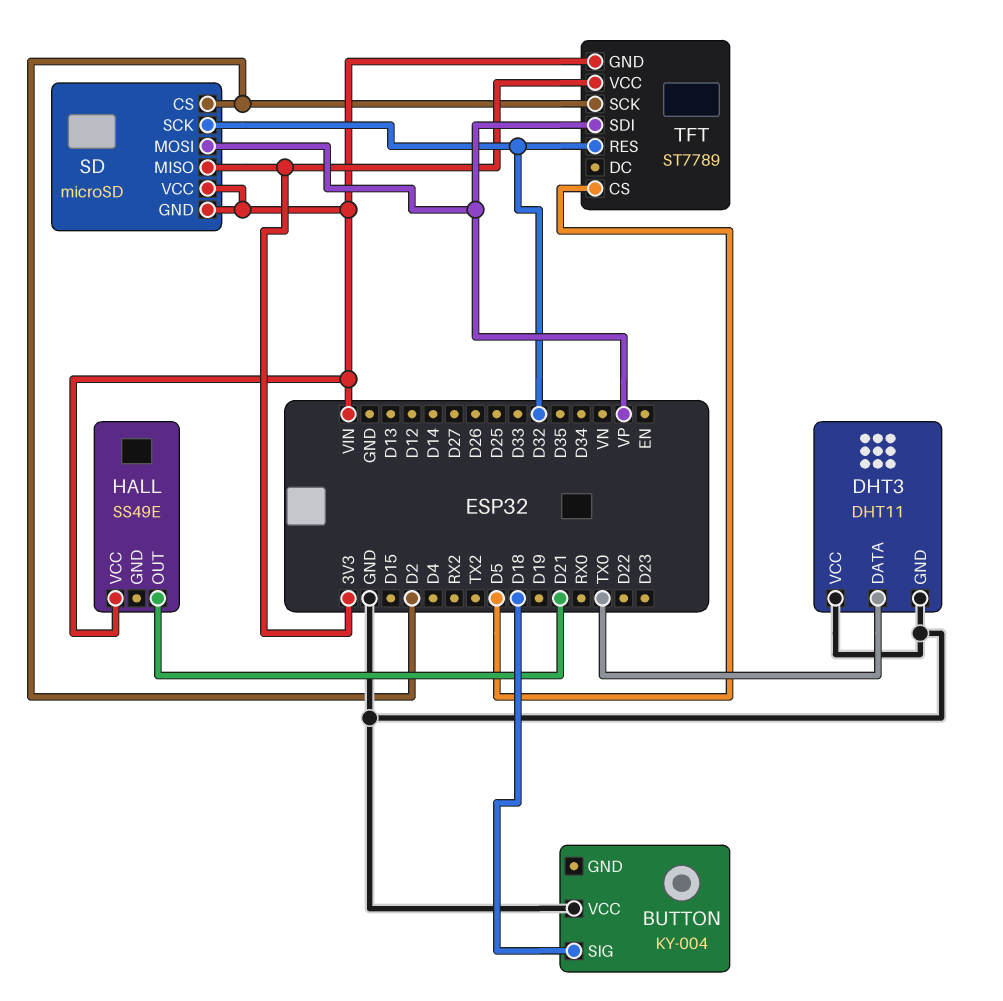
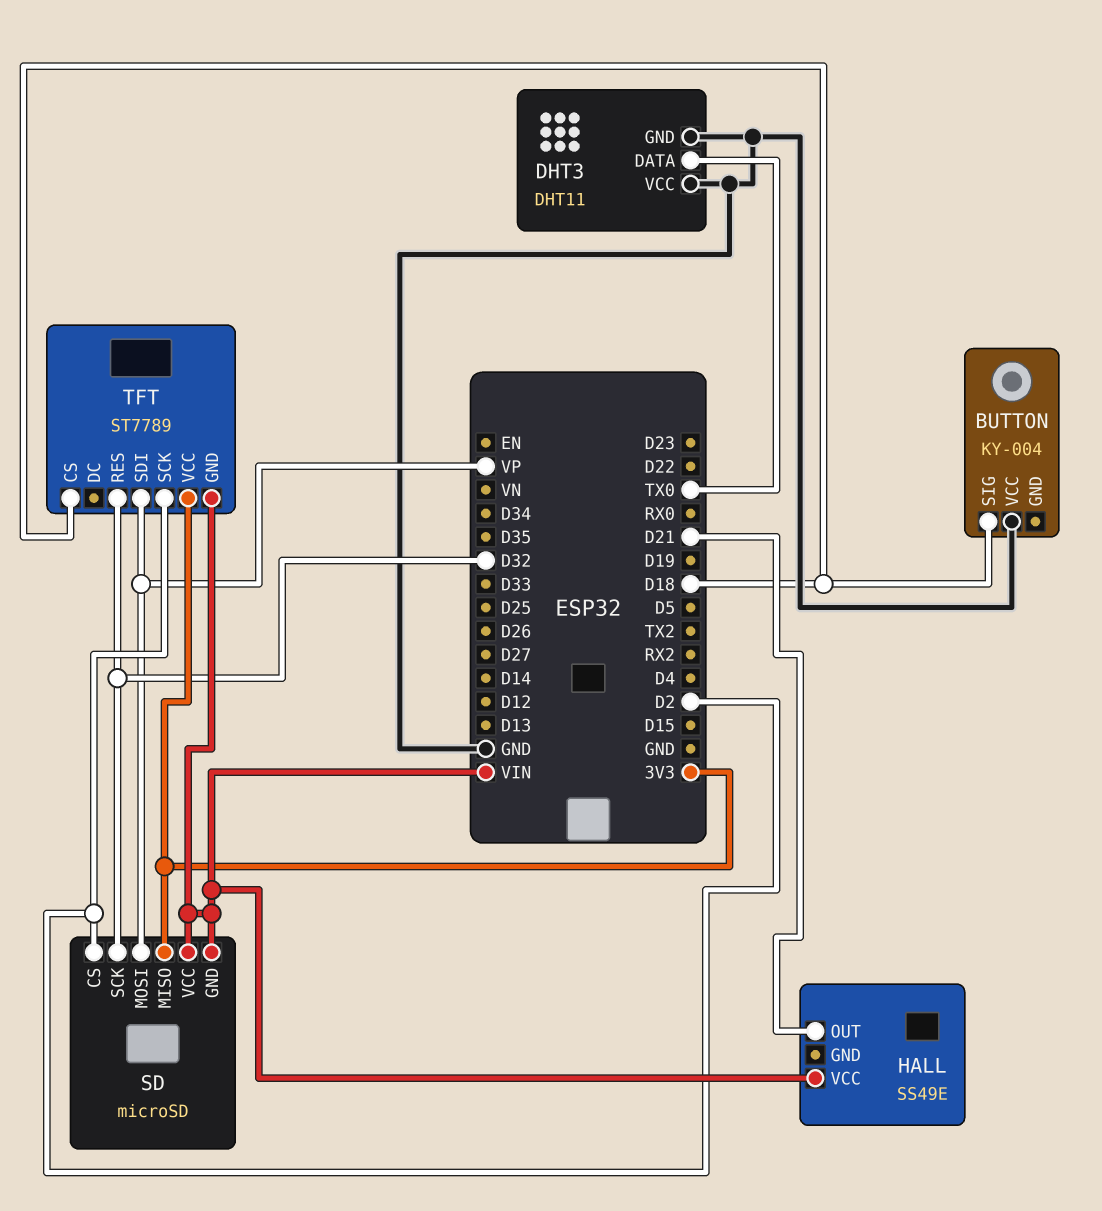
TFT pin CS: D5 -> D18

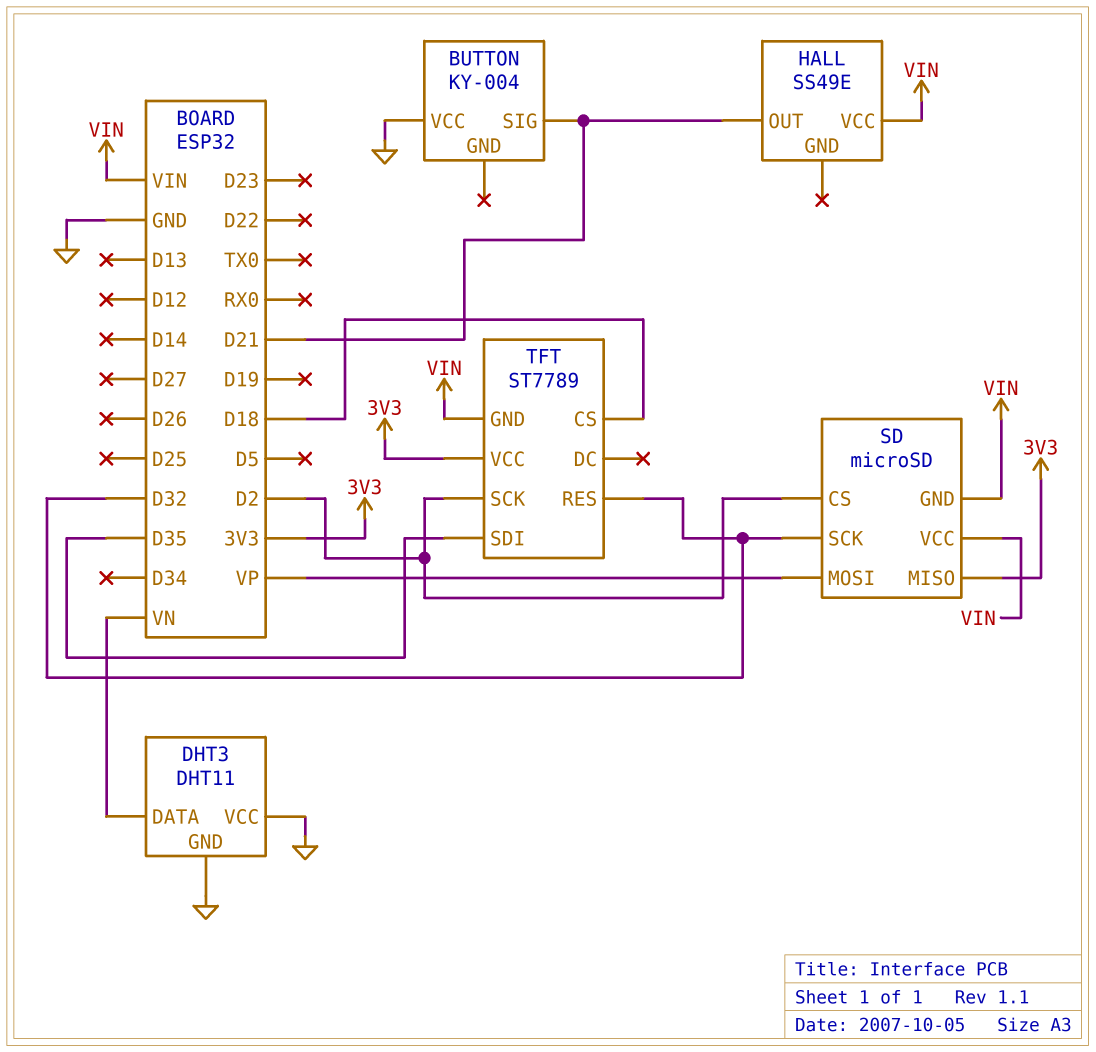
BUTTON pin SIG: D18 -> D21
DHT3 pin DATA: TX0 -> VN
TFT pin SDI: VP -> D35

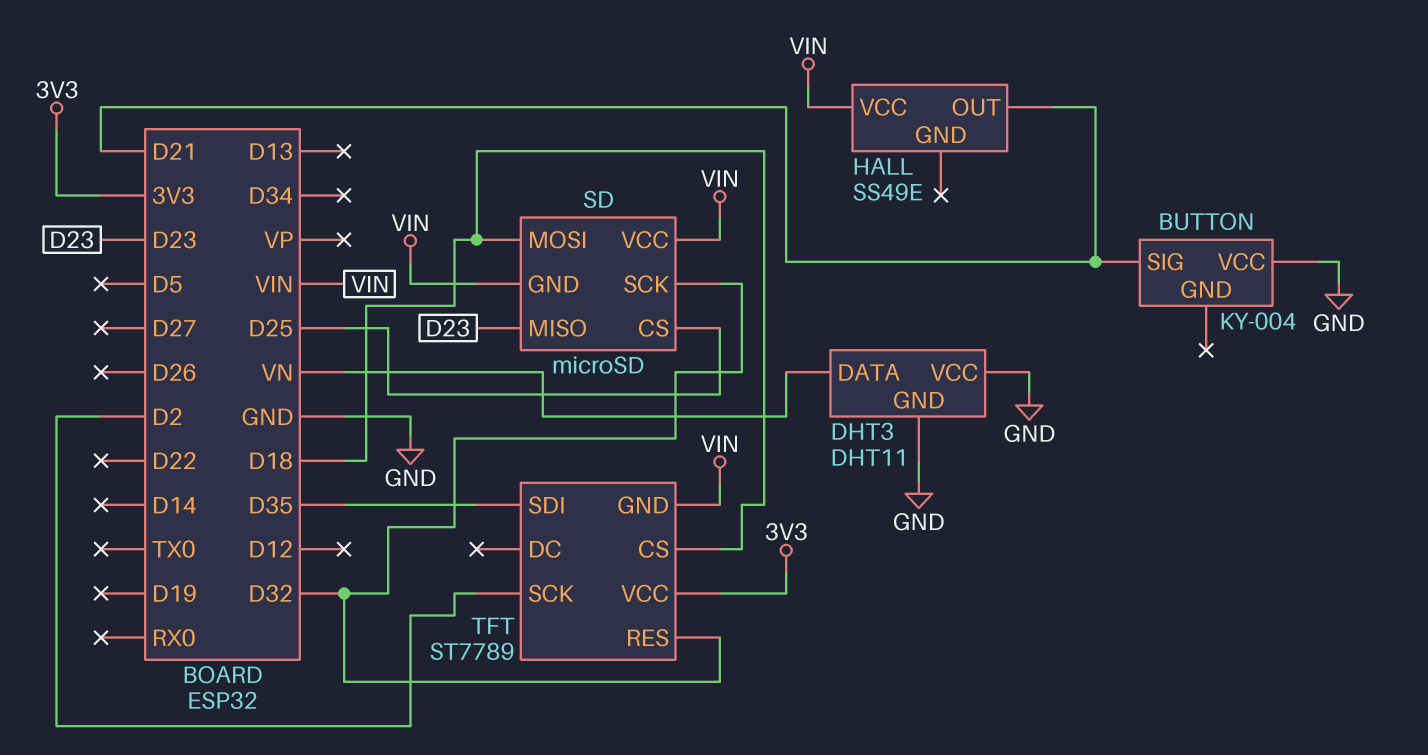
SD pin CS: D2 -> D25
SD pin MISO: 3V3 -> D23
SD pin MOSI: VP -> D18

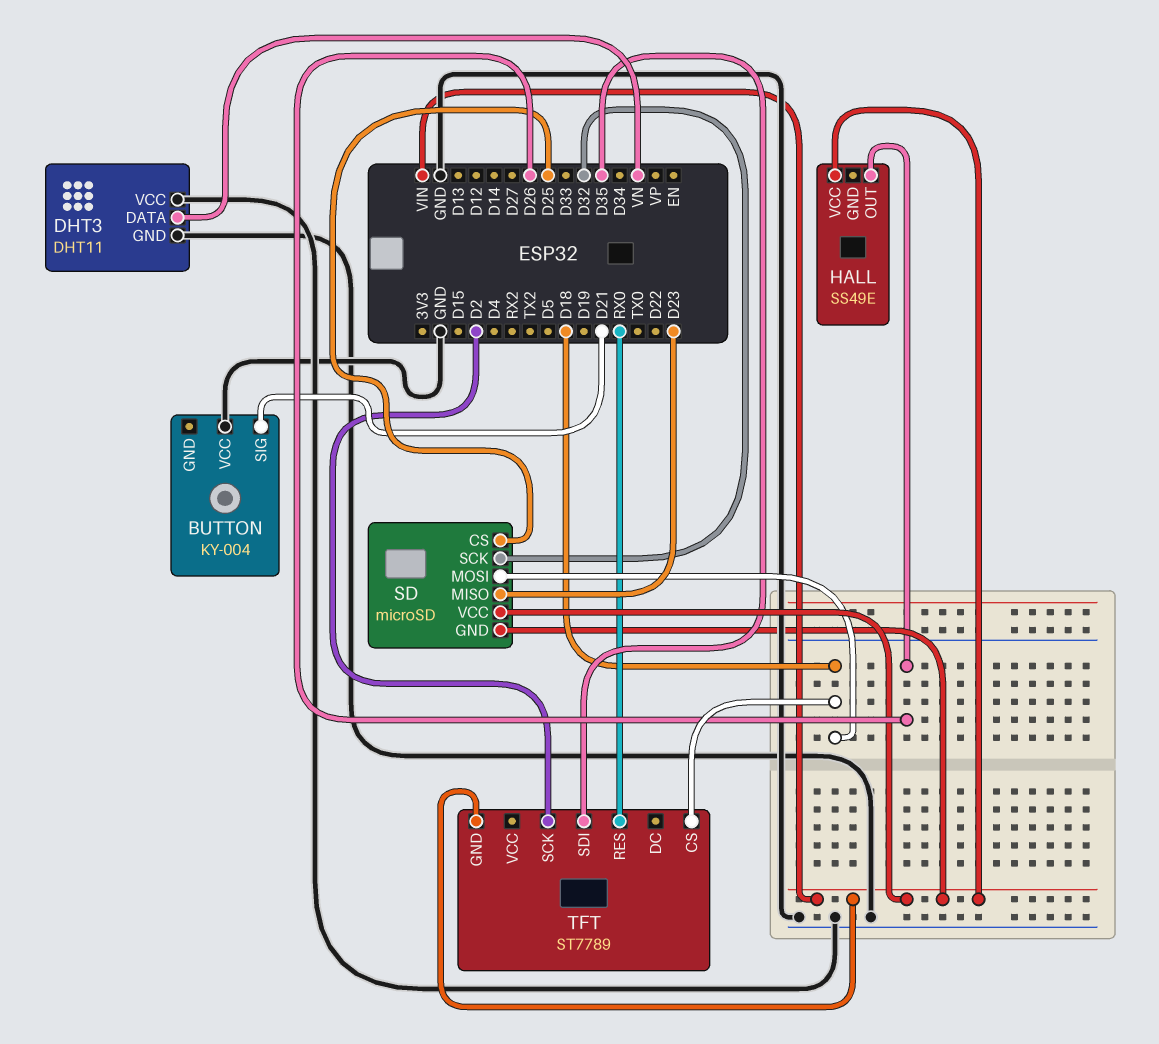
HALL pin OUT: D21 -> D26
TFT pin RES: D32 -> RX0
TFT pin VCC: 3V3 -> none

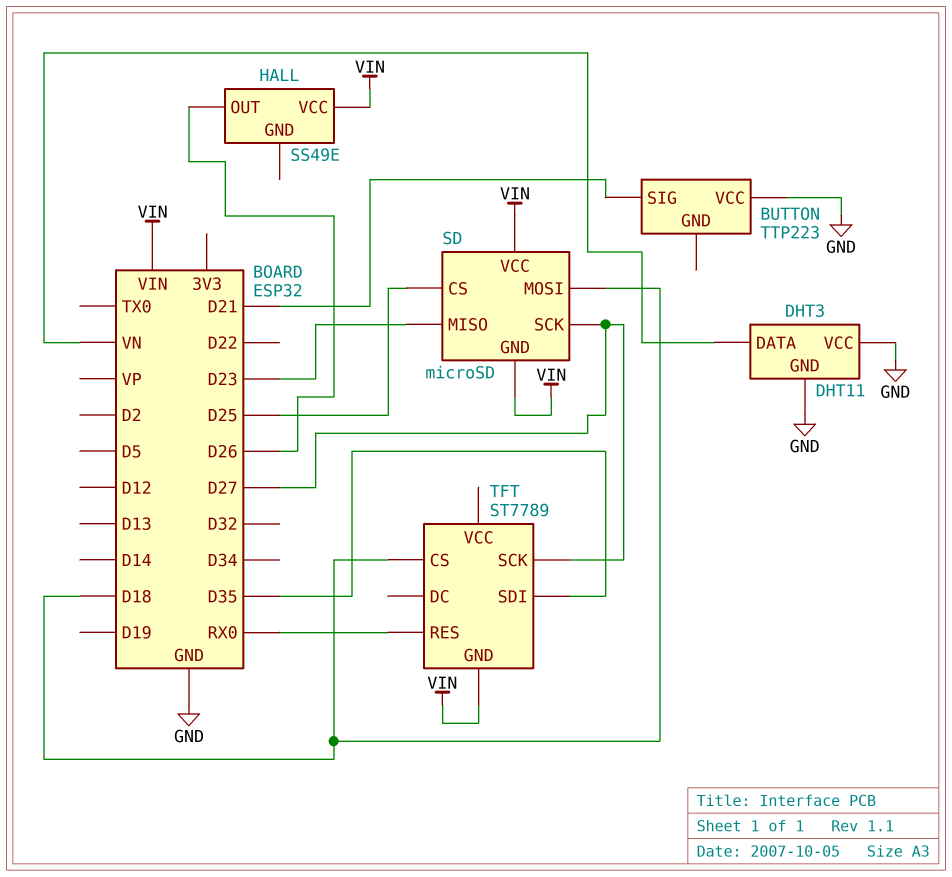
BUTTON: KY-004 -> TTP223
SD pin SCK: D32 -> D27
TFT pin SCK: D2 -> D27

